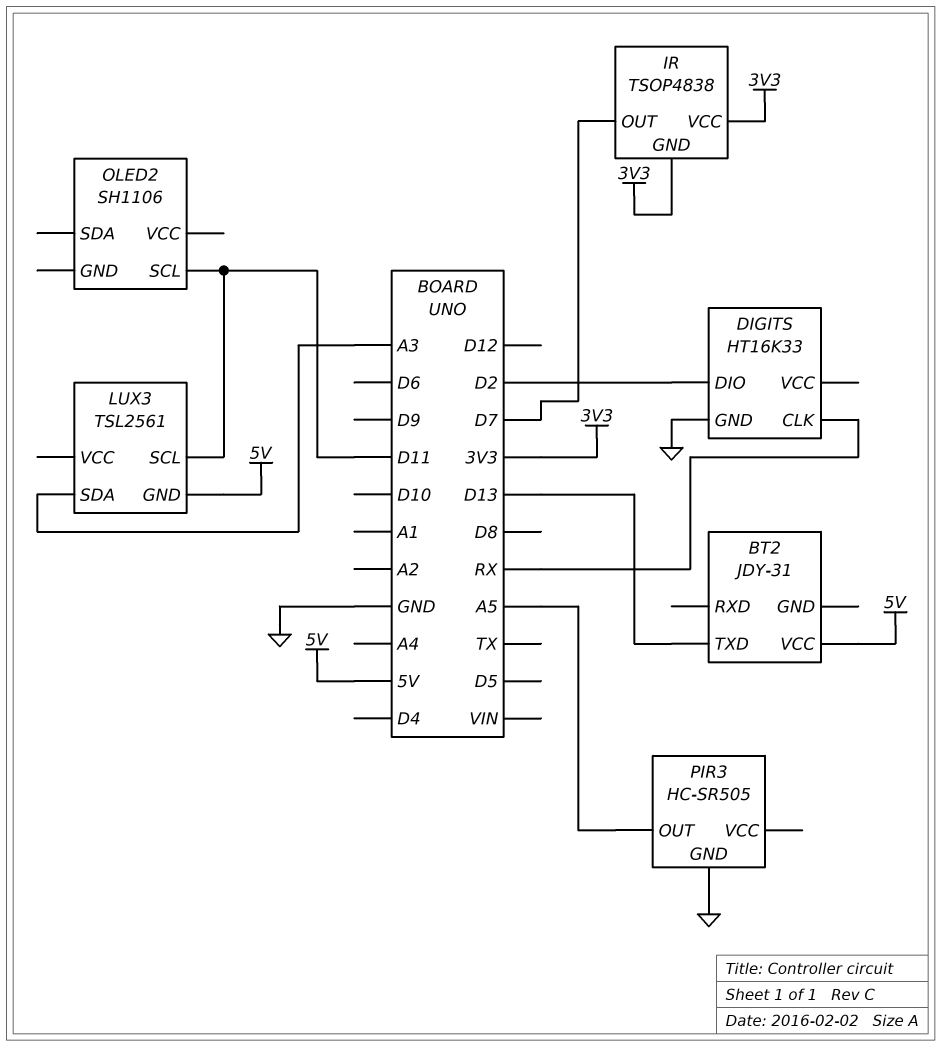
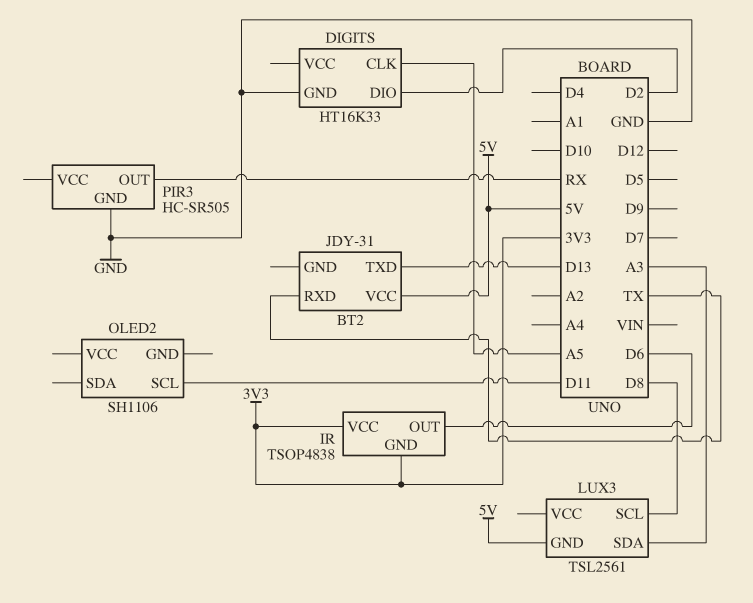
BT2 pin RXD: none -> TX
DIGITS pin CLK: RX -> A5
IR pin OUT: D7 -> D6
LUX3 pin SCL: D11 -> D8
PIR3 pin OUT: A5 -> RX

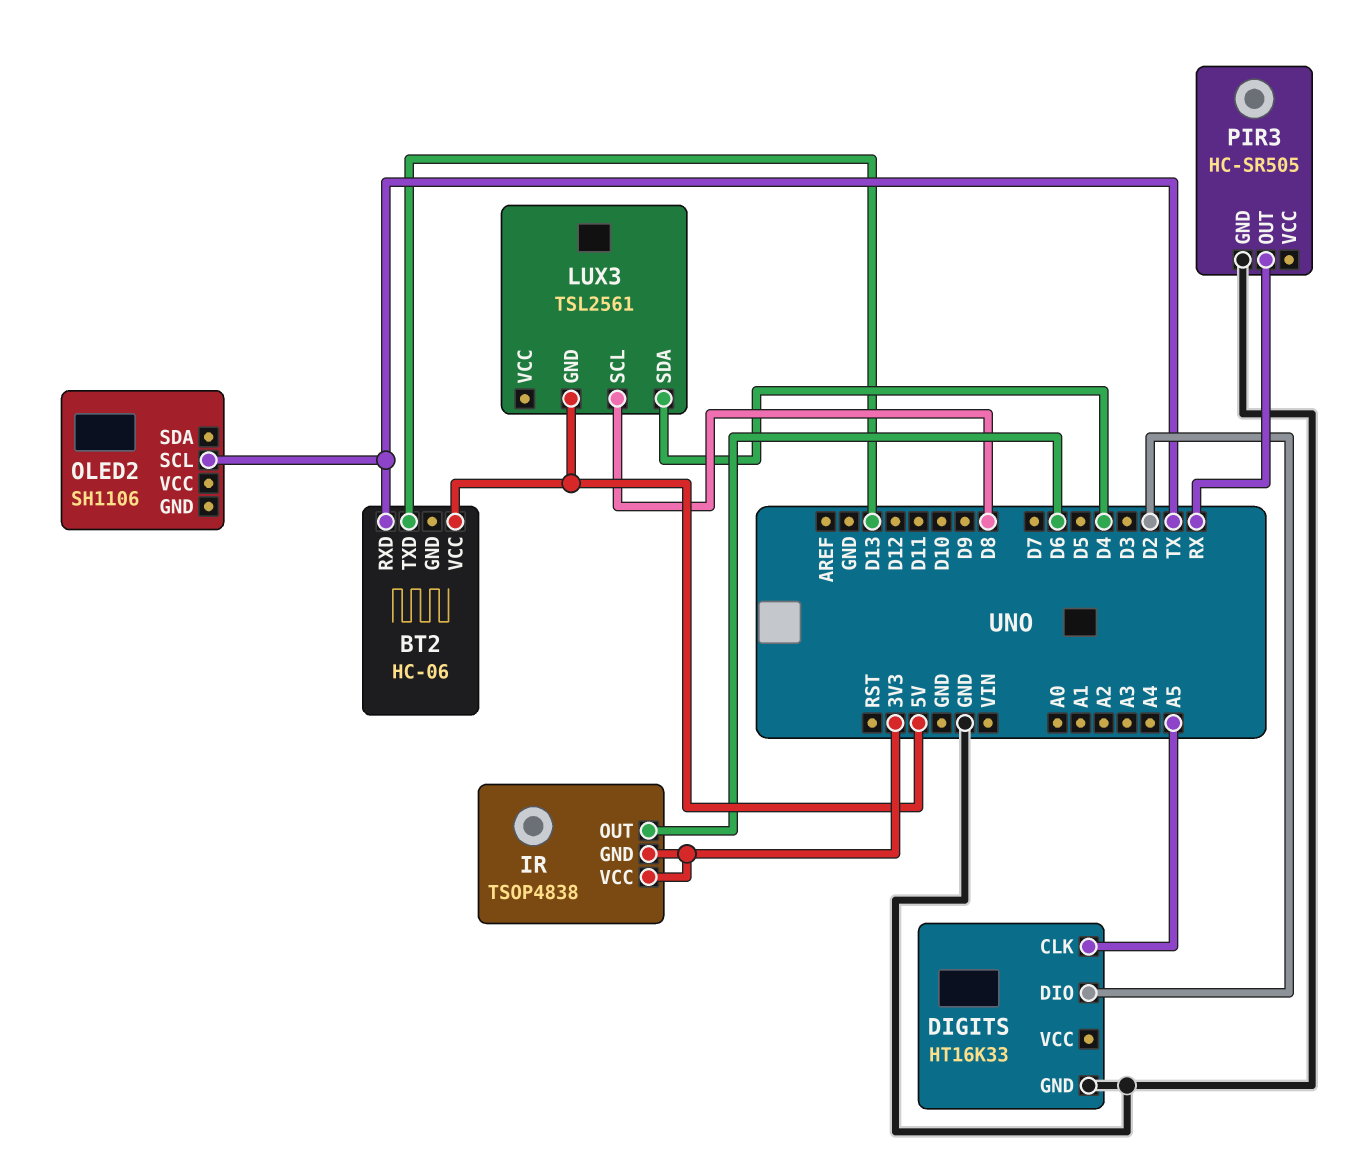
BT2: JDY-31 -> HC-06
LUX3 pin SDA: A3 -> D4
OLED2 pin SCL: D11 -> TX

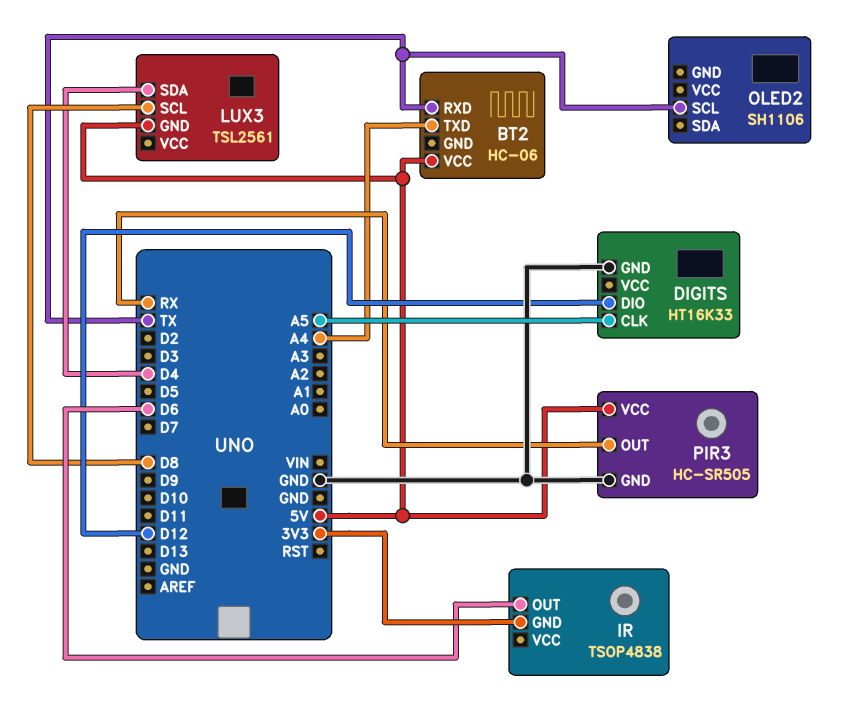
BT2 pin TXD: D13 -> A4
DIGITS pin DIO: D2 -> D12
IR pin VCC: 3V3 -> none
PIR3 pin VCC: none -> 5V

